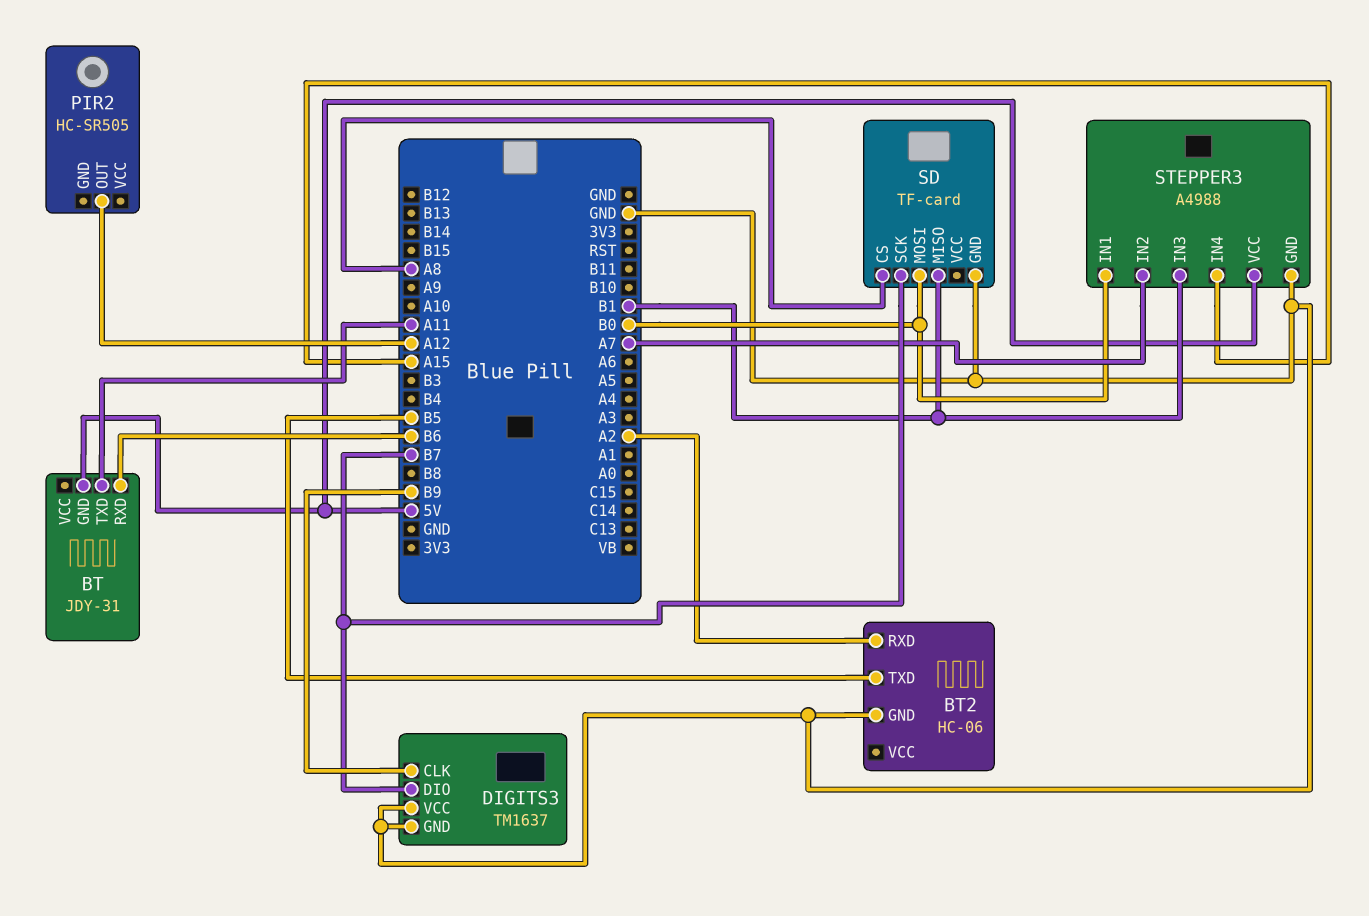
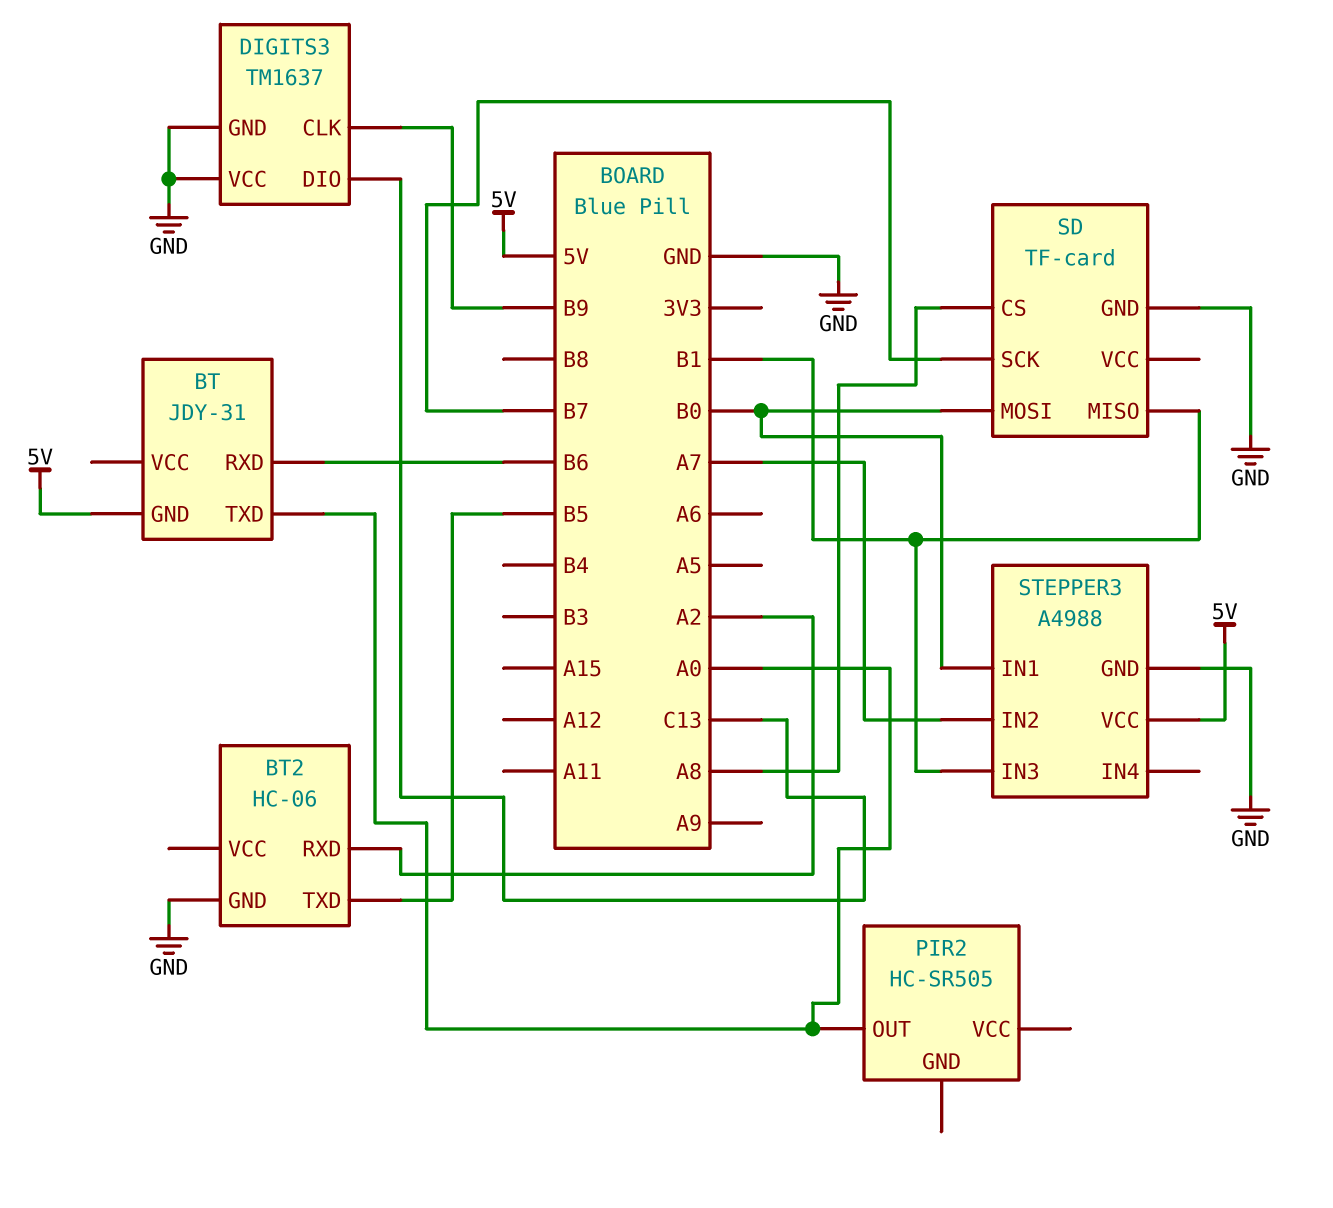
BT pin TXD: A11 -> A0
DIGITS3 pin DIO: B7 -> C13
PIR2 pin OUT: A12 -> A0
STEPPER3 pin IN4: A15 -> none

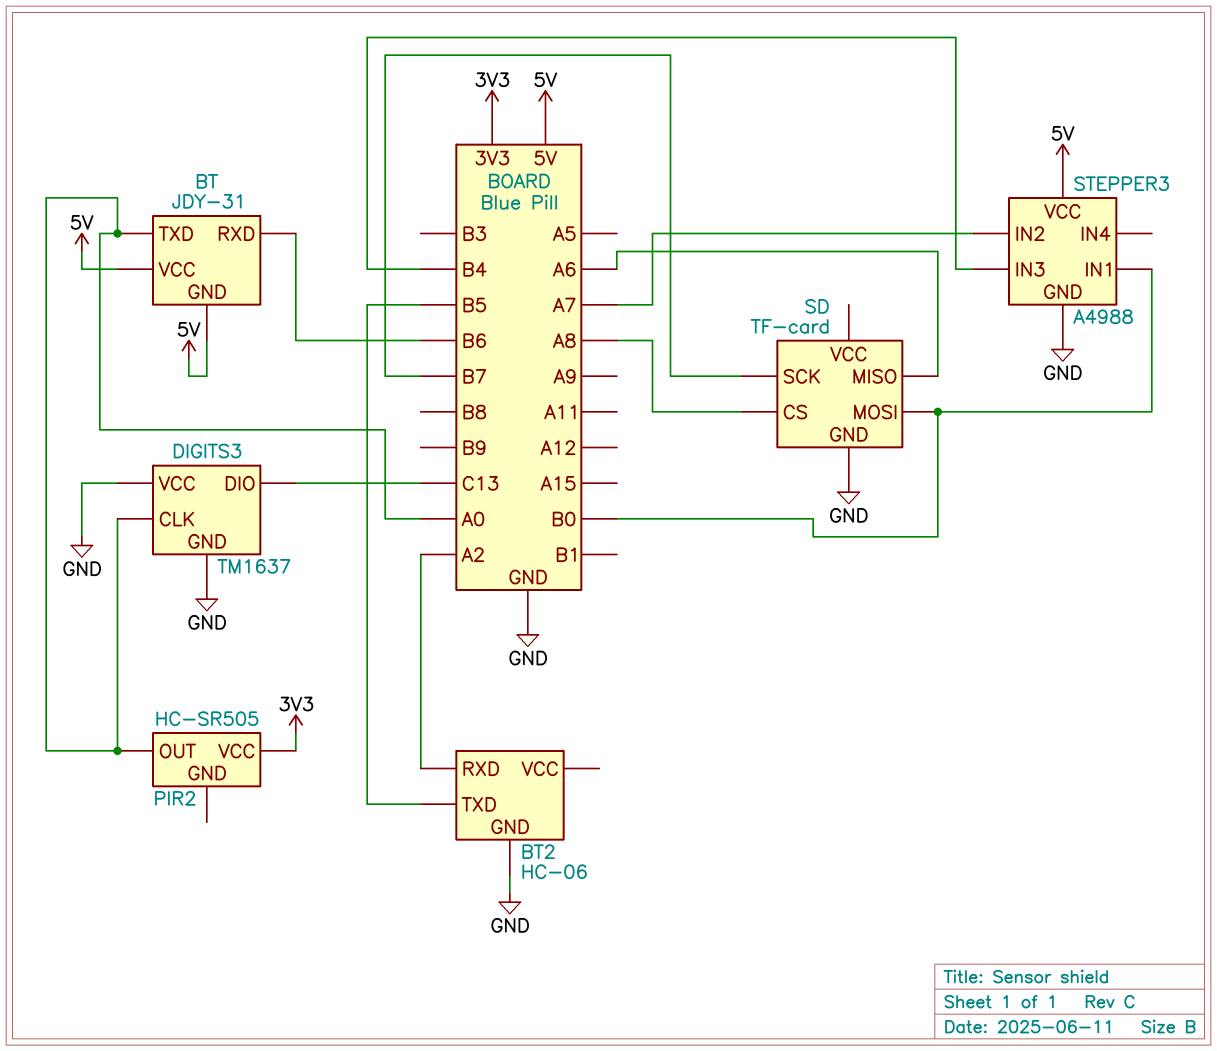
BT pin VCC: none -> 5V
DIGITS3 pin CLK: B9 -> A0
PIR2 pin VCC: none -> 3V3
SD pin MISO: B1 -> A6
STEPPER3 pin IN3: B1 -> B4

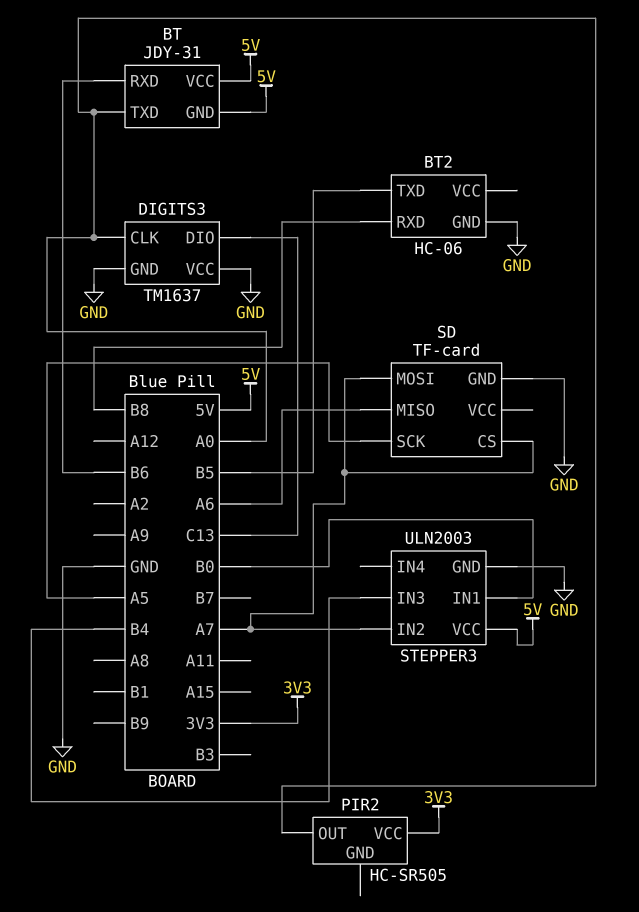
BT2 pin RXD: A2 -> B8
SD pin CS: A8 -> A7
SD pin MOSI: B0 -> A7
SD pin SCK: B7 -> A5
STEPPER3: A4988 -> ULN2003

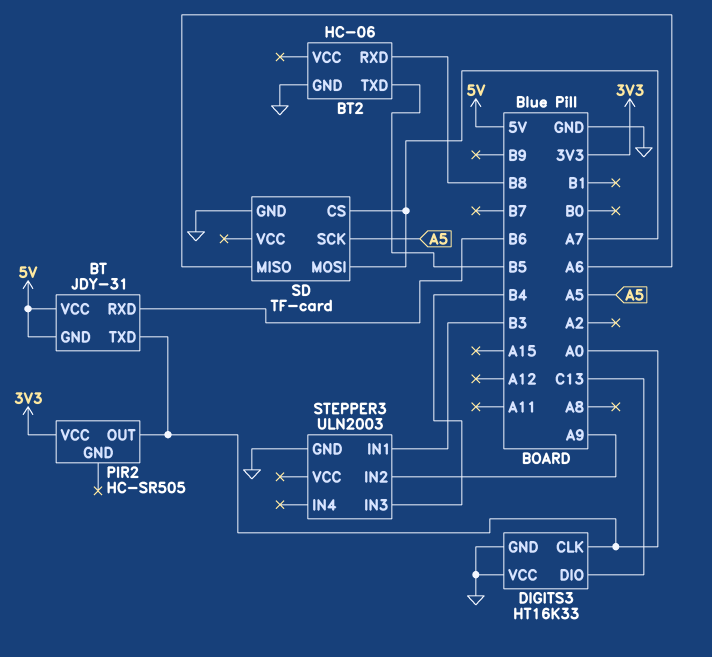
DIGITS3: TM1637 -> HT16K33
STEPPER3 pin IN1: B0 -> B3
STEPPER3 pin IN2: A7 -> A9
STEPPER3 pin VCC: 5V -> none

